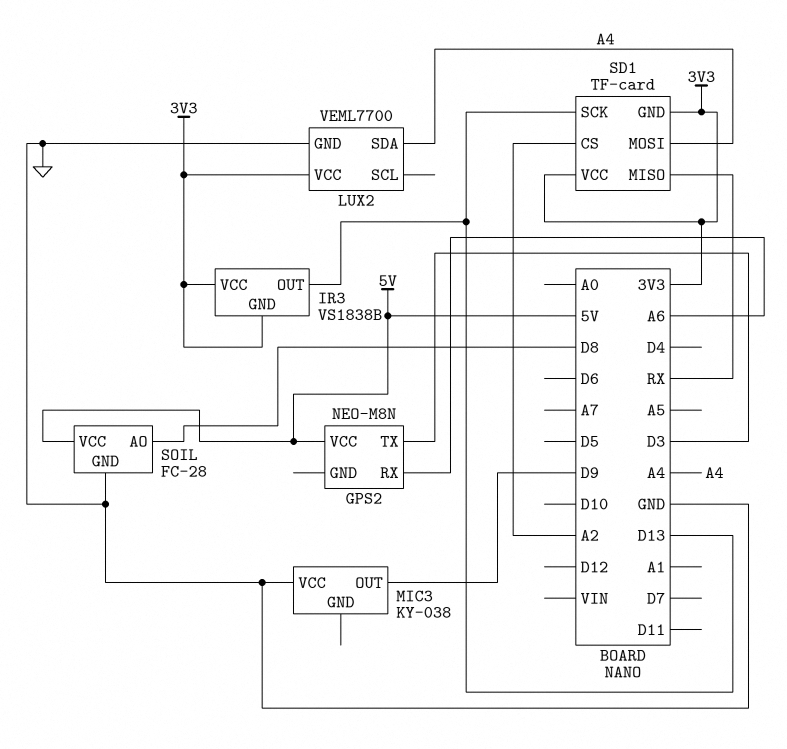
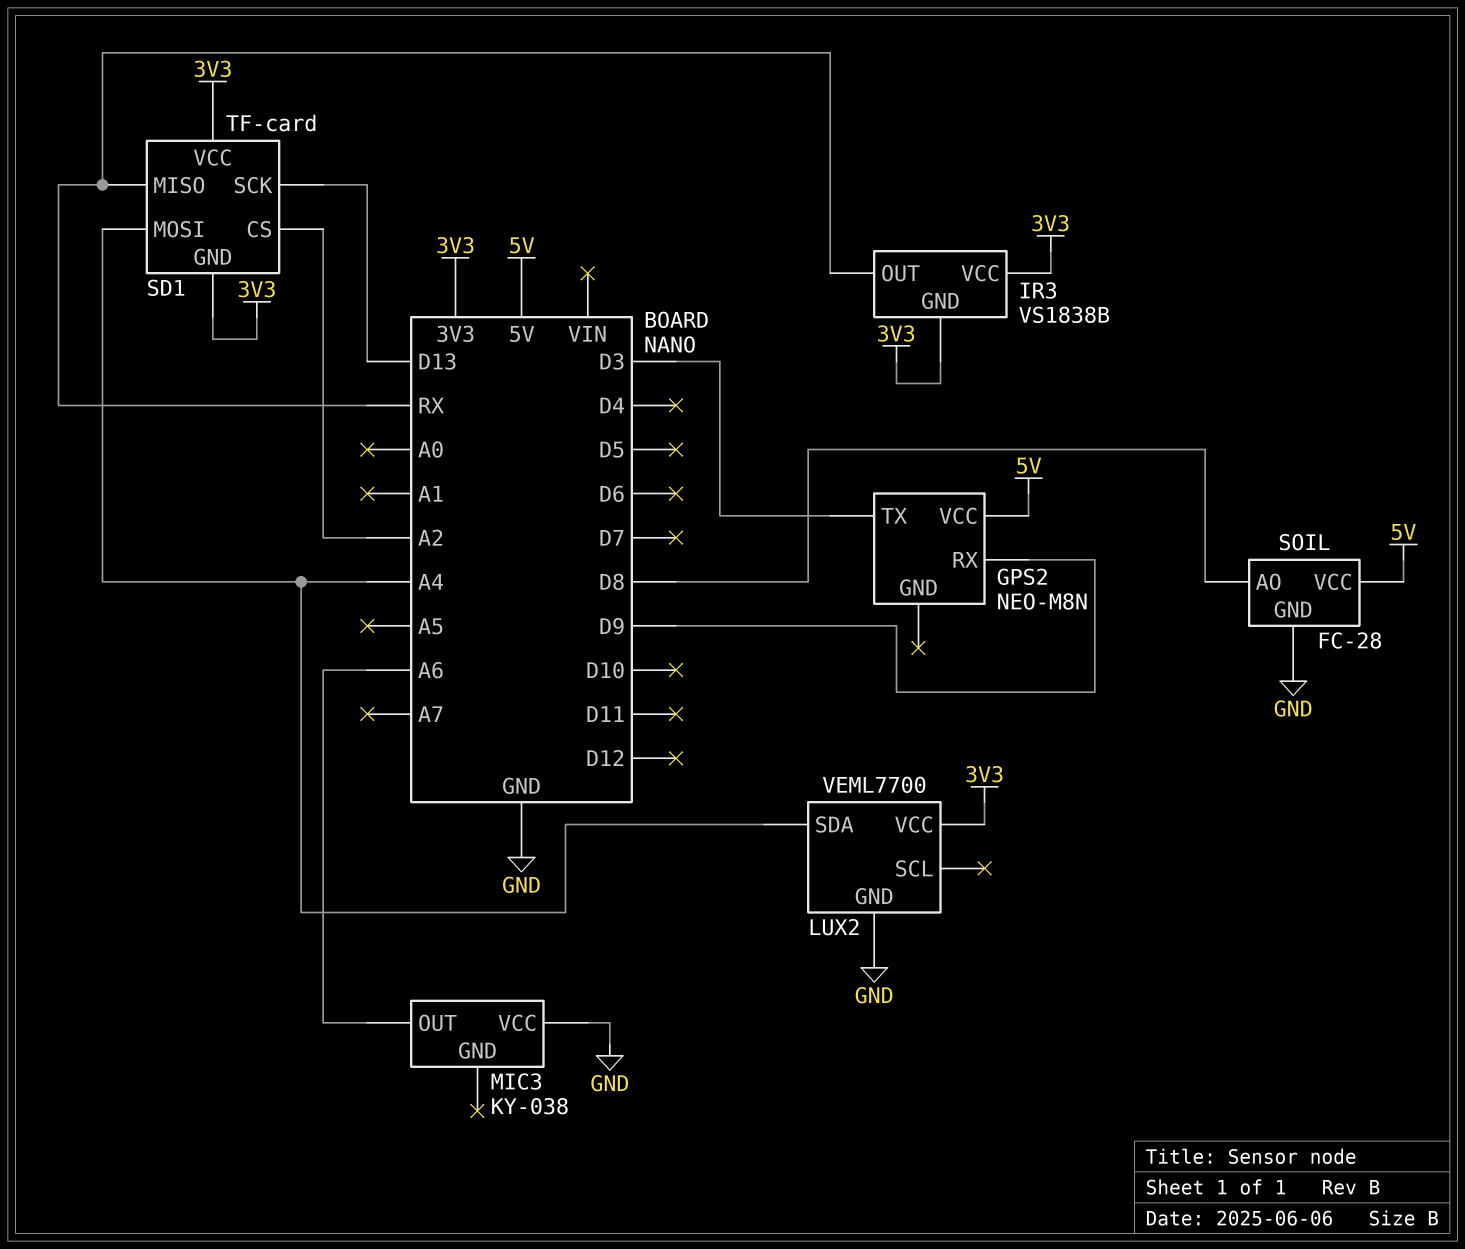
GPS2 pin RX: A6 -> D9
IR3 pin OUT: D13 -> RX
MIC3 pin OUT: D9 -> A6

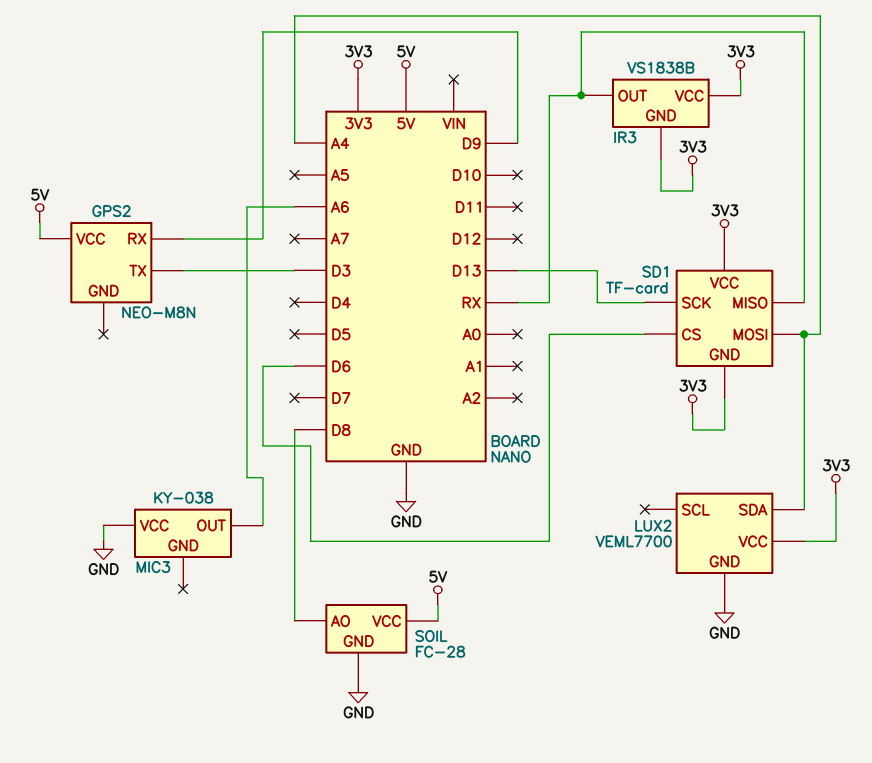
SD1 pin CS: A2 -> D6

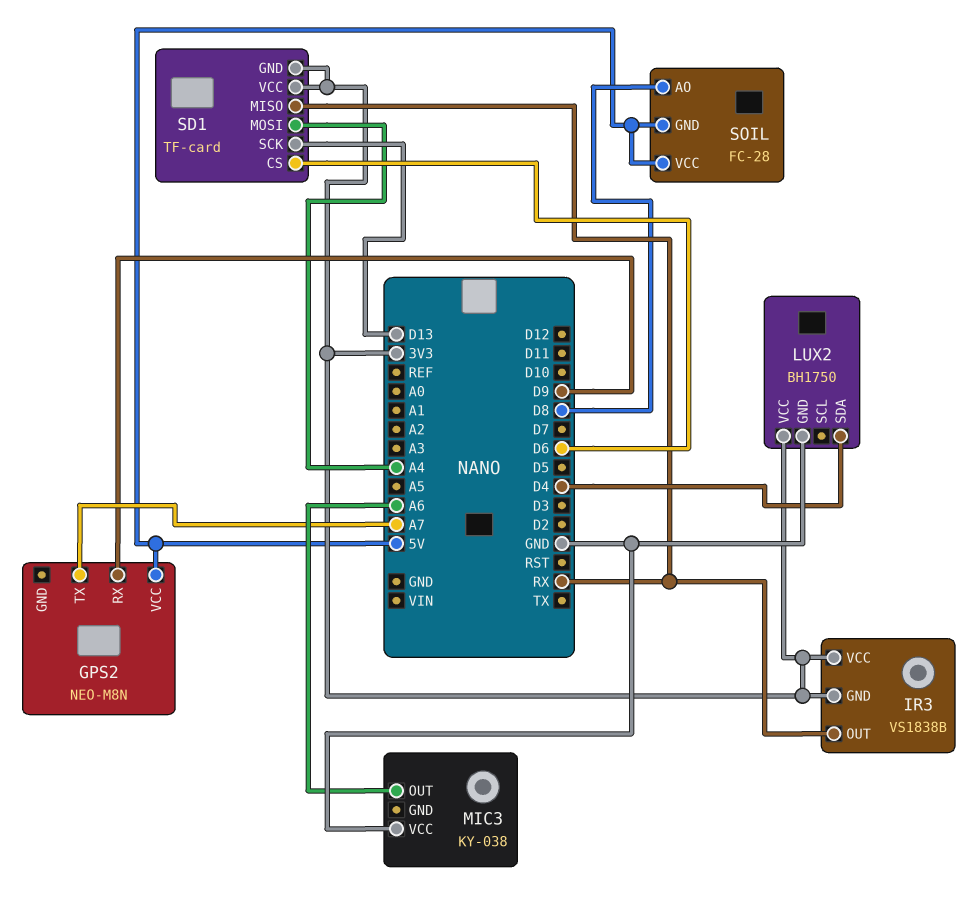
GPS2 pin TX: D3 -> A7
LUX2: VEML7700 -> BH1750
LUX2 pin SDA: A4 -> D4
SOIL pin GND: GND -> 5V

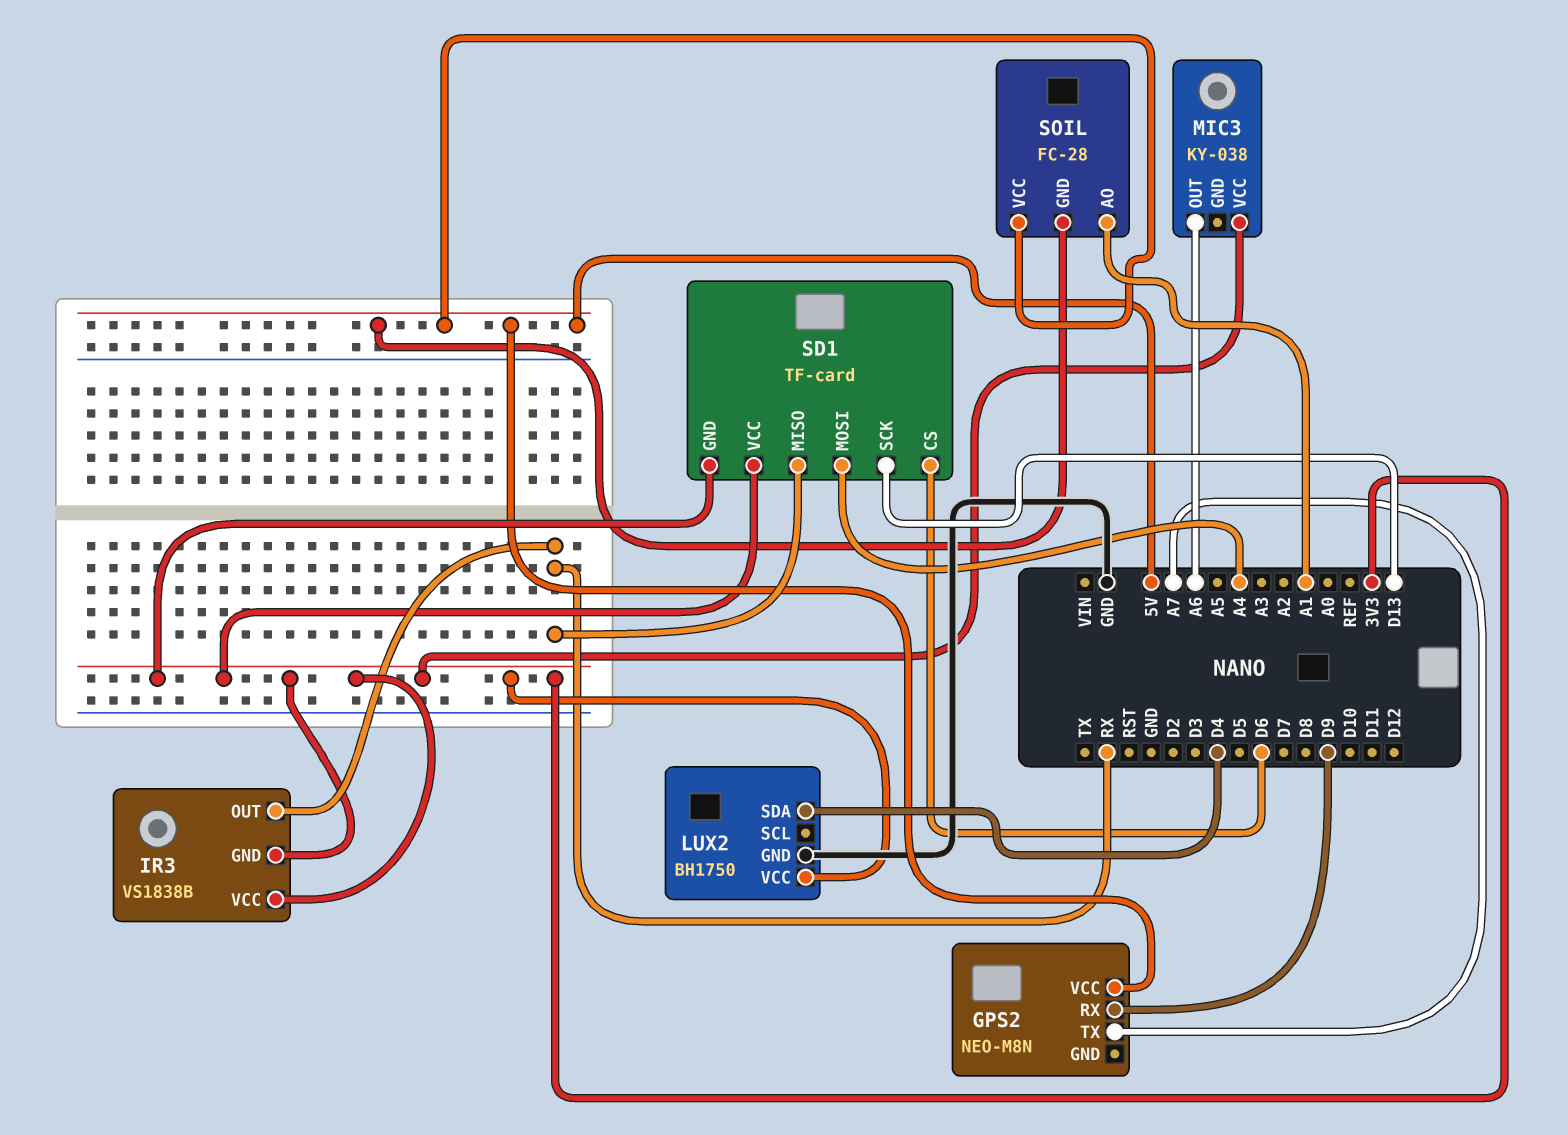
MIC3 pin VCC: GND -> 3V3
SOIL pin AO: D8 -> A1

